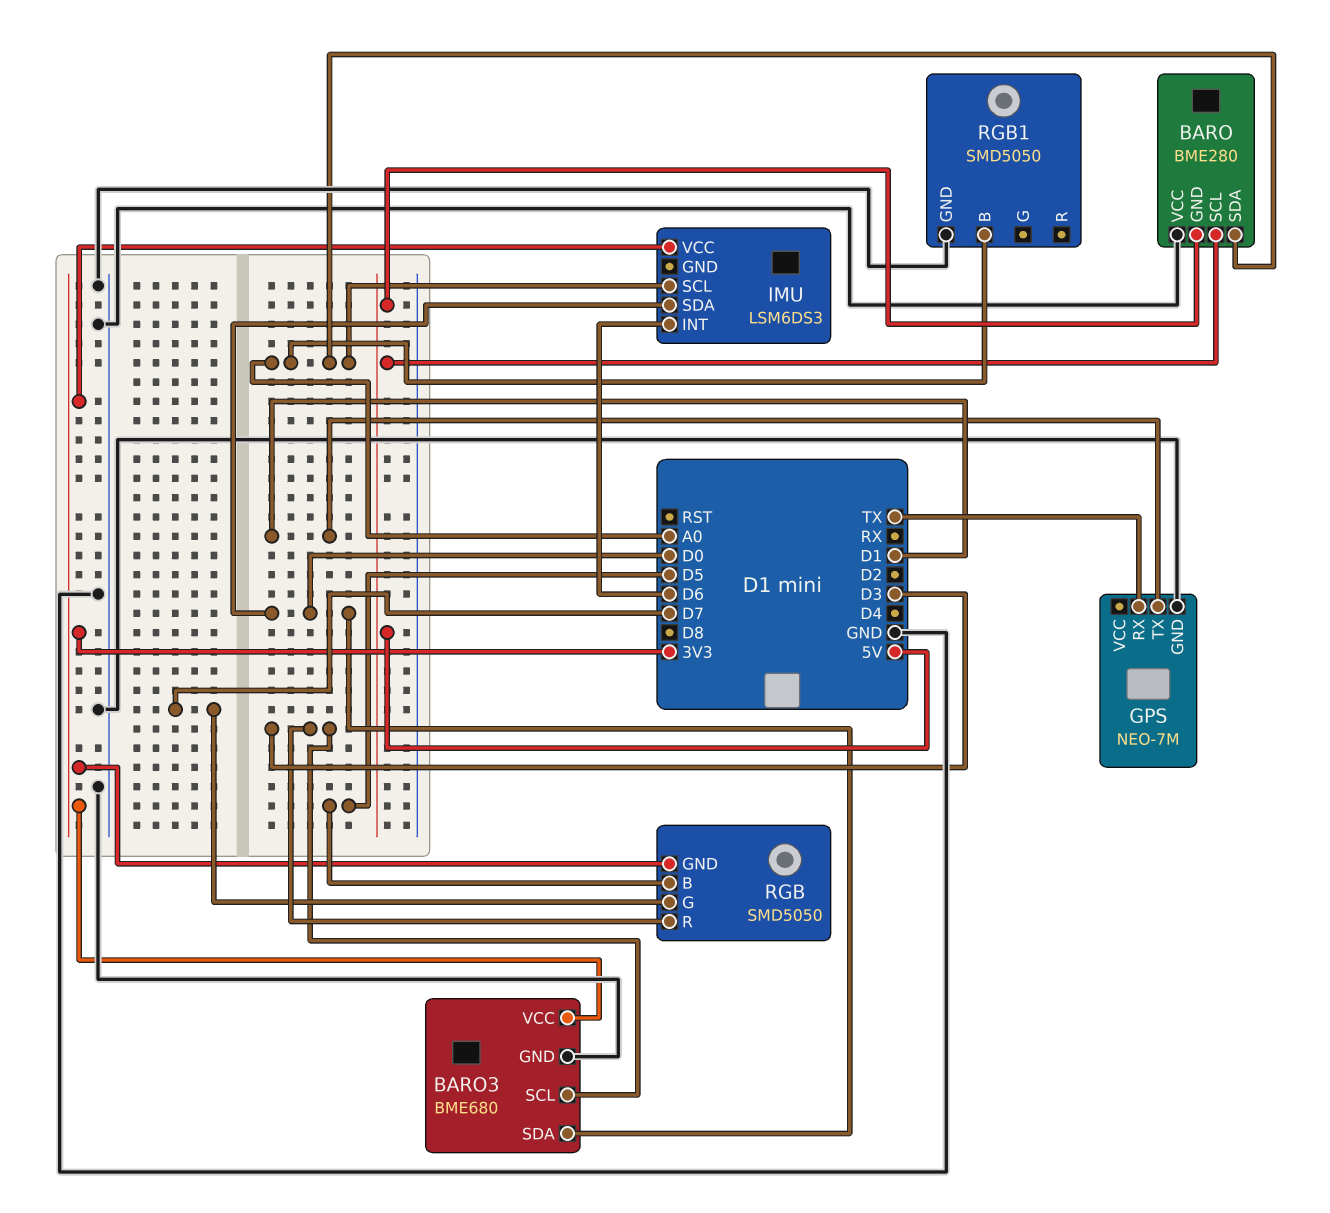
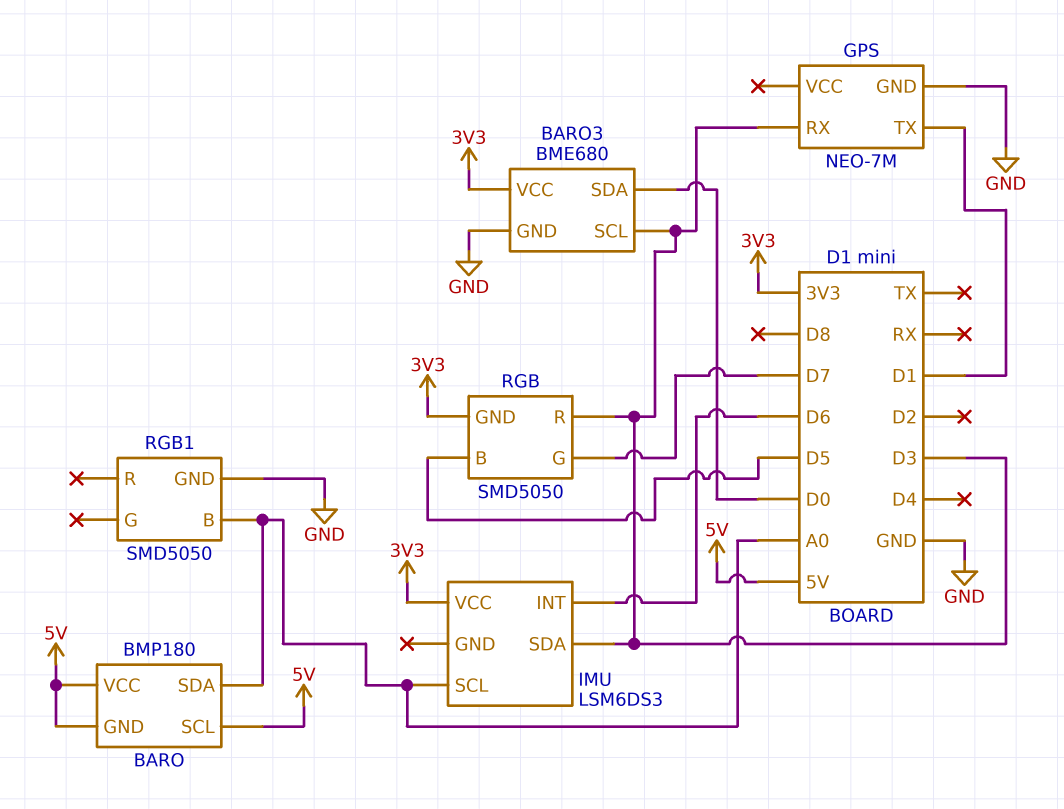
BARO: BME280 -> BMP180
BARO pin VCC: GND -> 5V
GPS pin RX: TX -> D3
IMU pin SDA: D0 -> D3

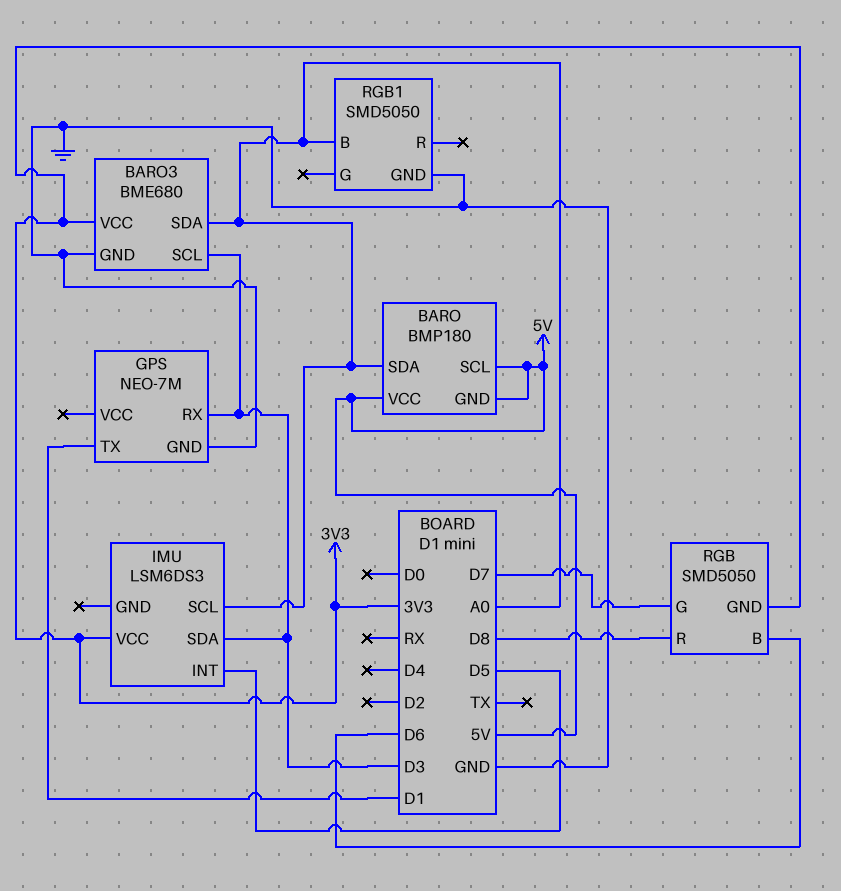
BARO3 pin SDA: D0 -> A0
IMU pin INT: D6 -> D5
RGB pin B: D5 -> D6
RGB pin R: D3 -> D8

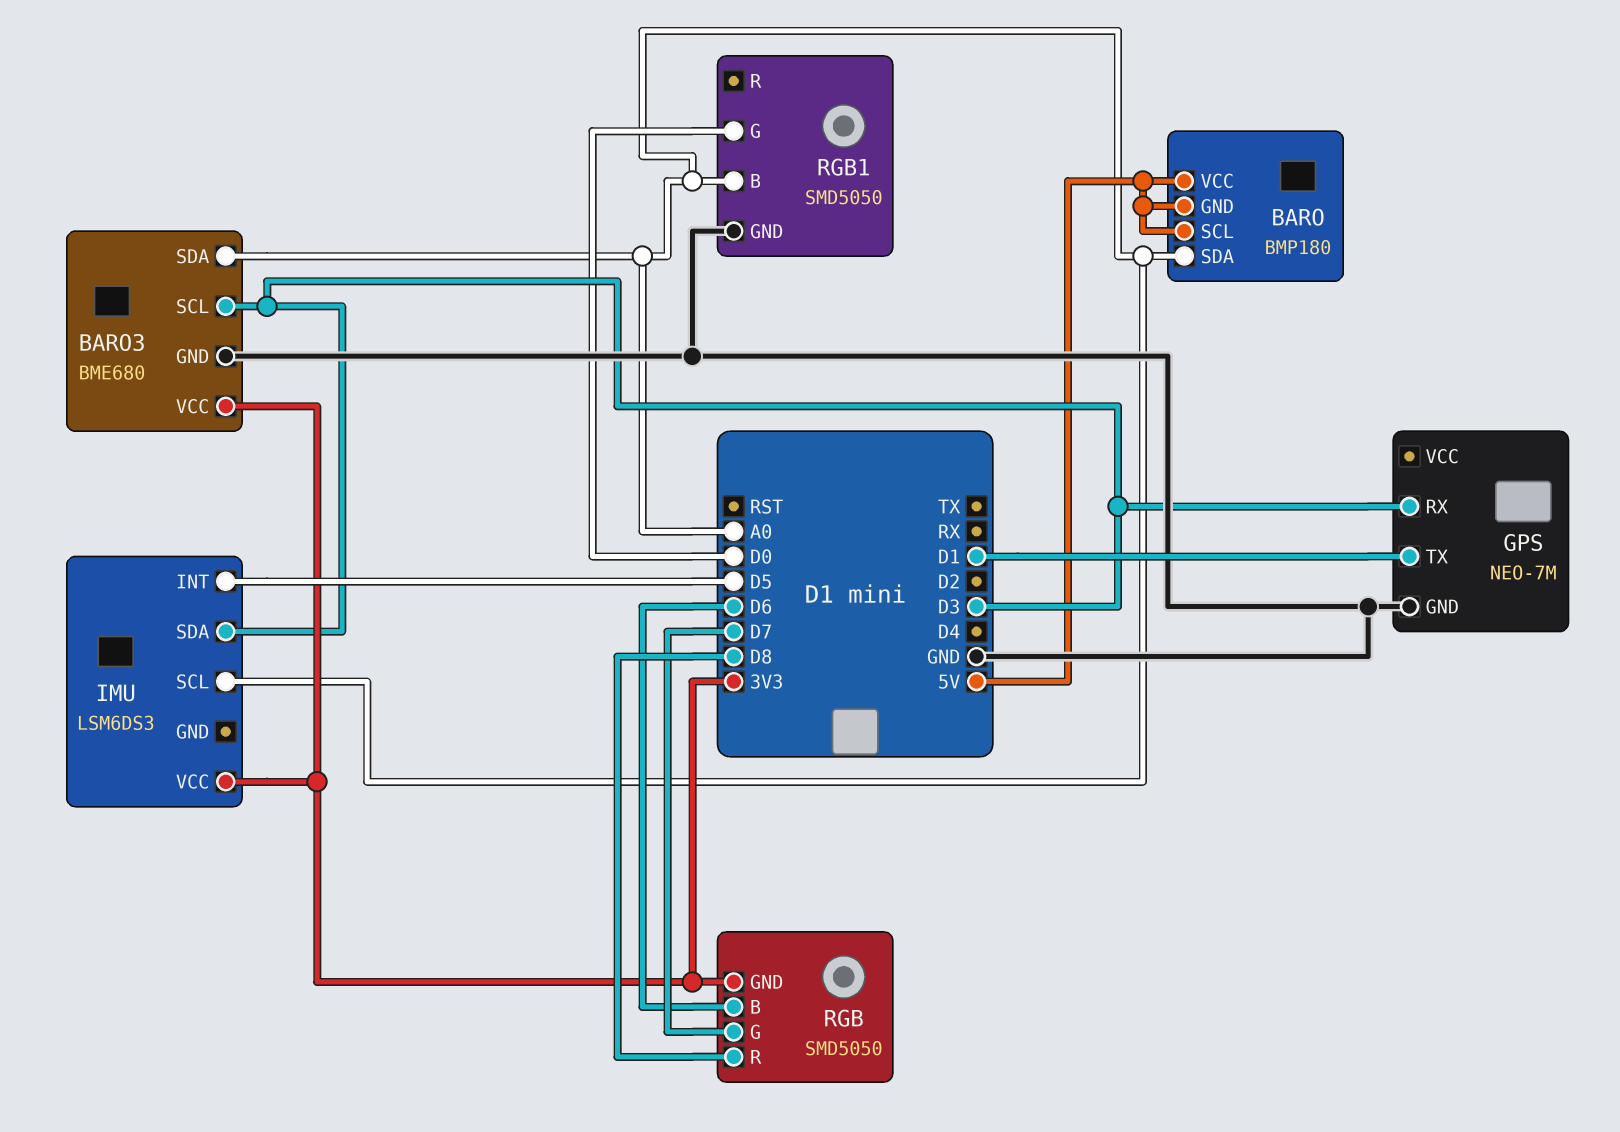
RGB1 pin G: none -> D0

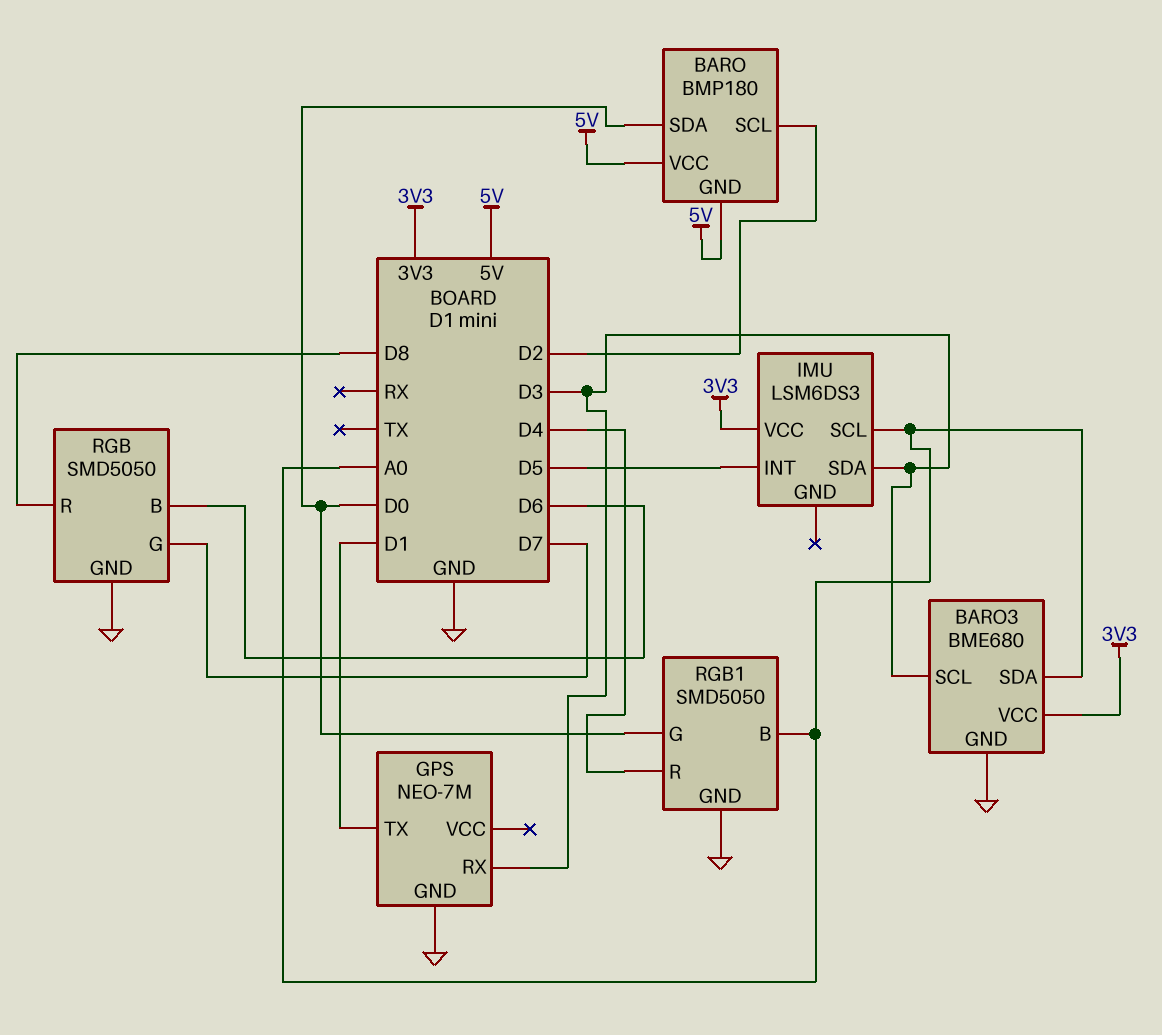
BARO pin SCL: 5V -> D2
BARO pin SDA: A0 -> D0
RGB pin GND: 3V3 -> GND
RGB1 pin R: none -> D4

